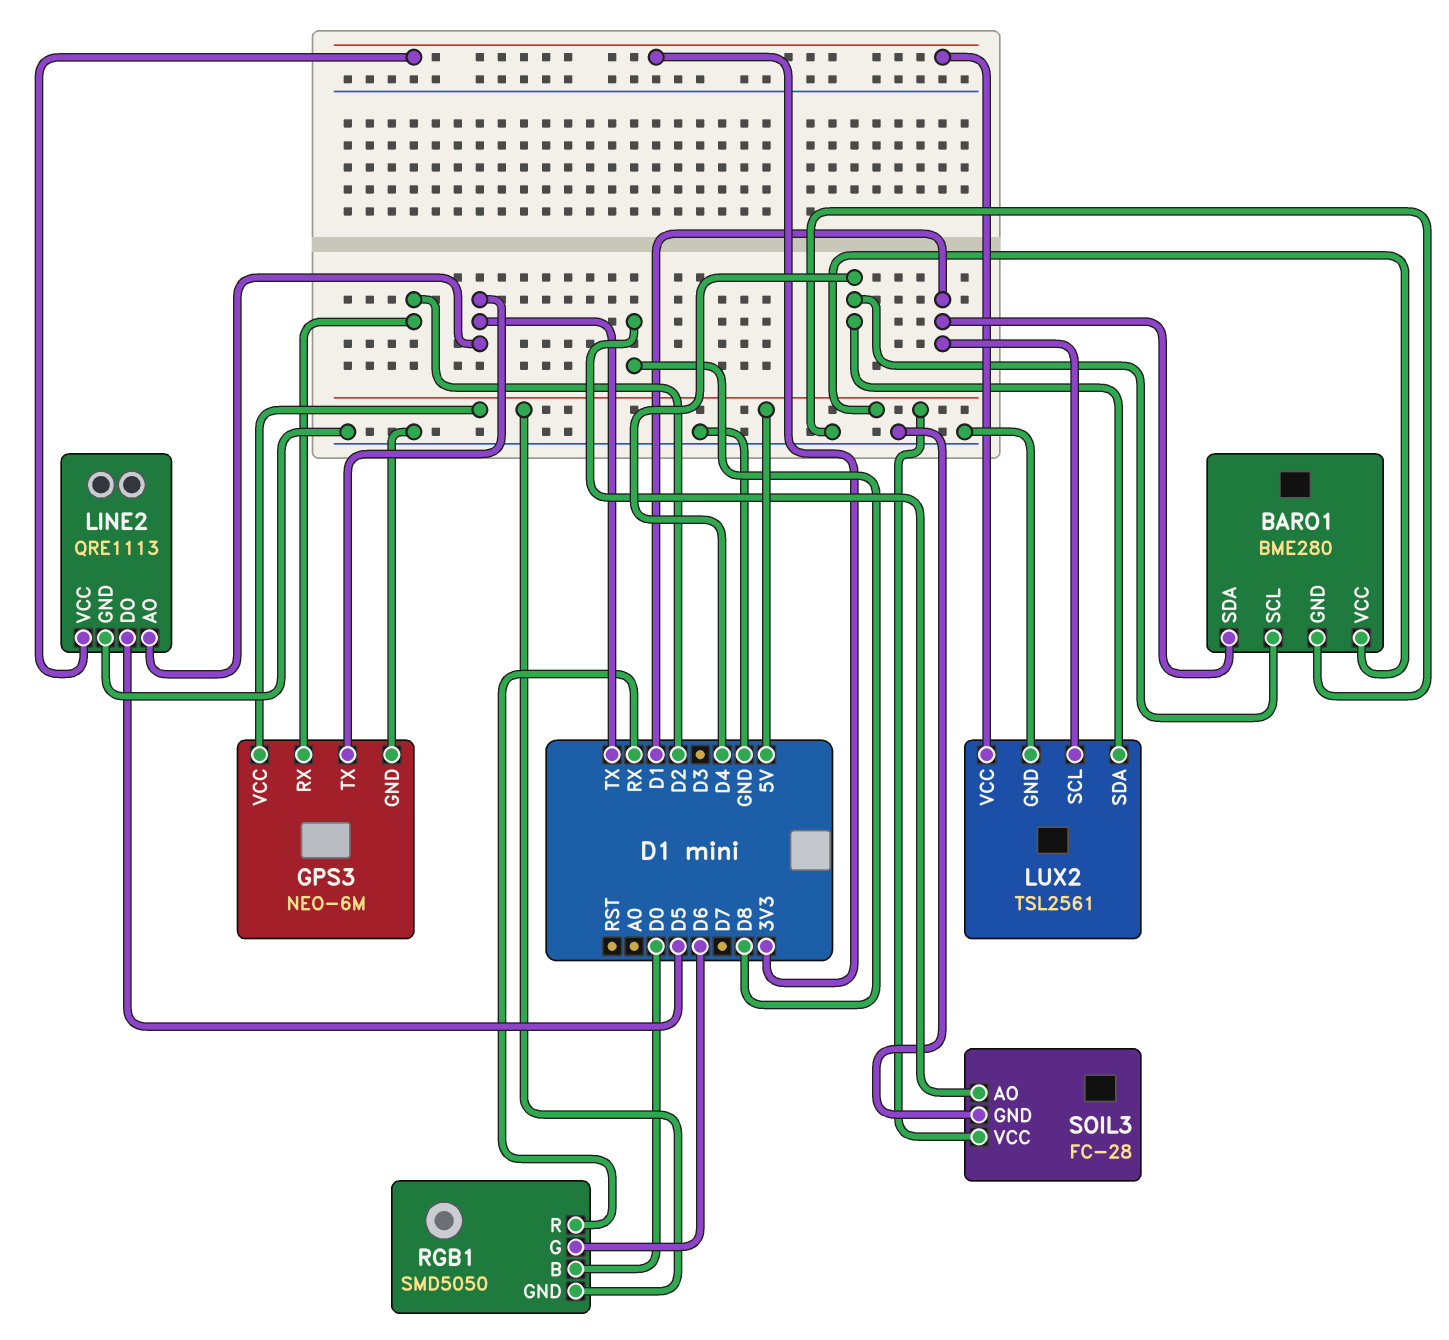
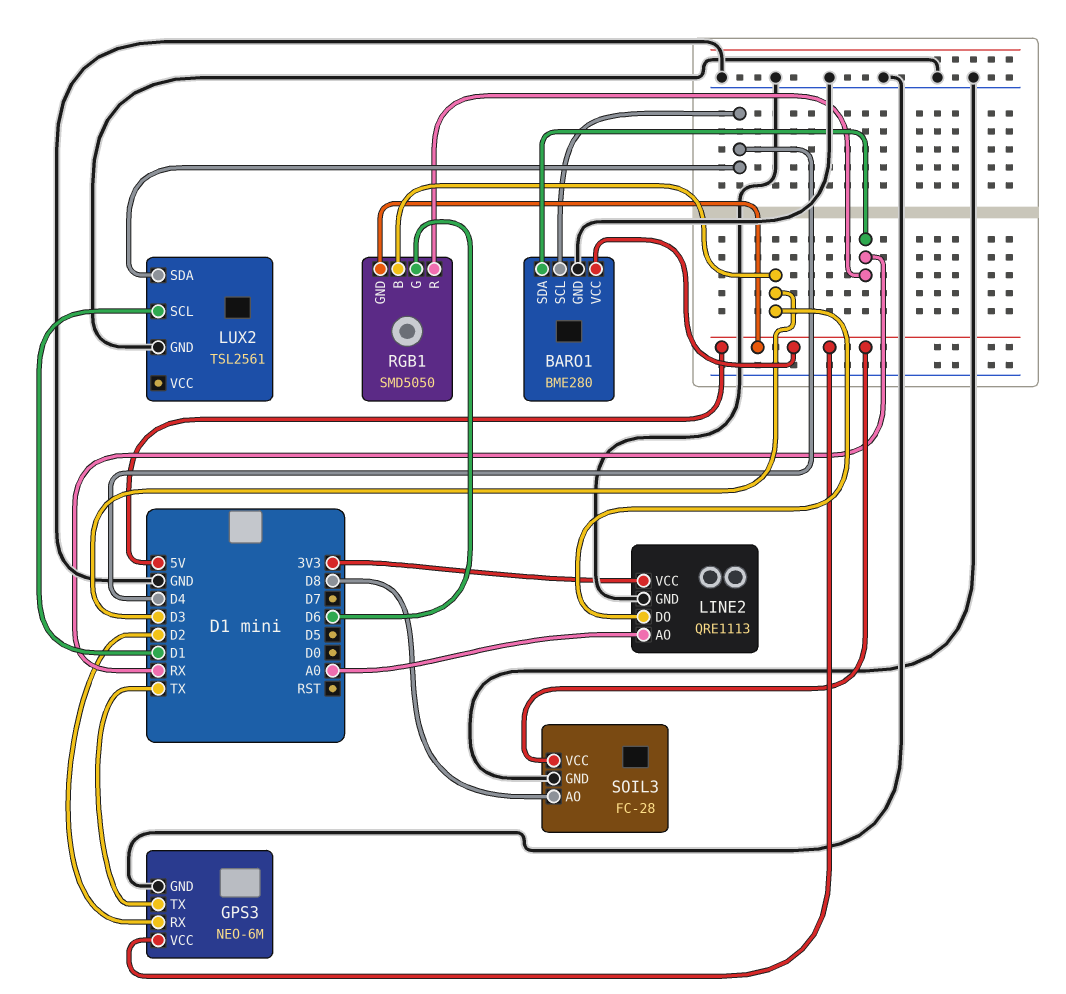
BARO1 pin SDA: D1 -> RX
LINE2 pin AO: TX -> A0
LINE2 pin DO: D5 -> D3
LUX2 pin VCC: 3V3 -> none
RGB1 pin B: D0 -> D3

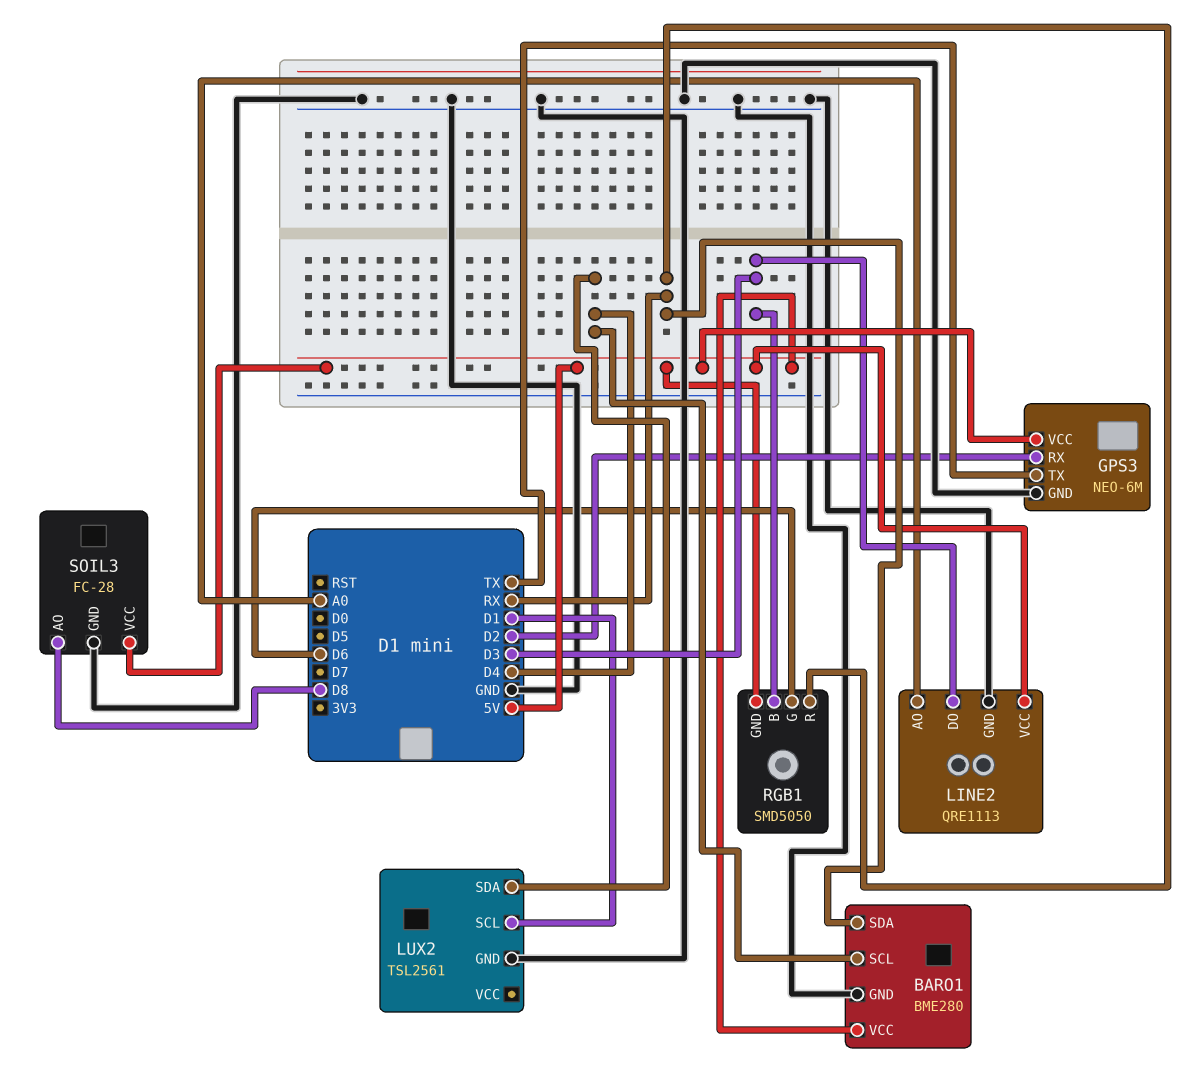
LINE2 pin VCC: 3V3 -> 5V

